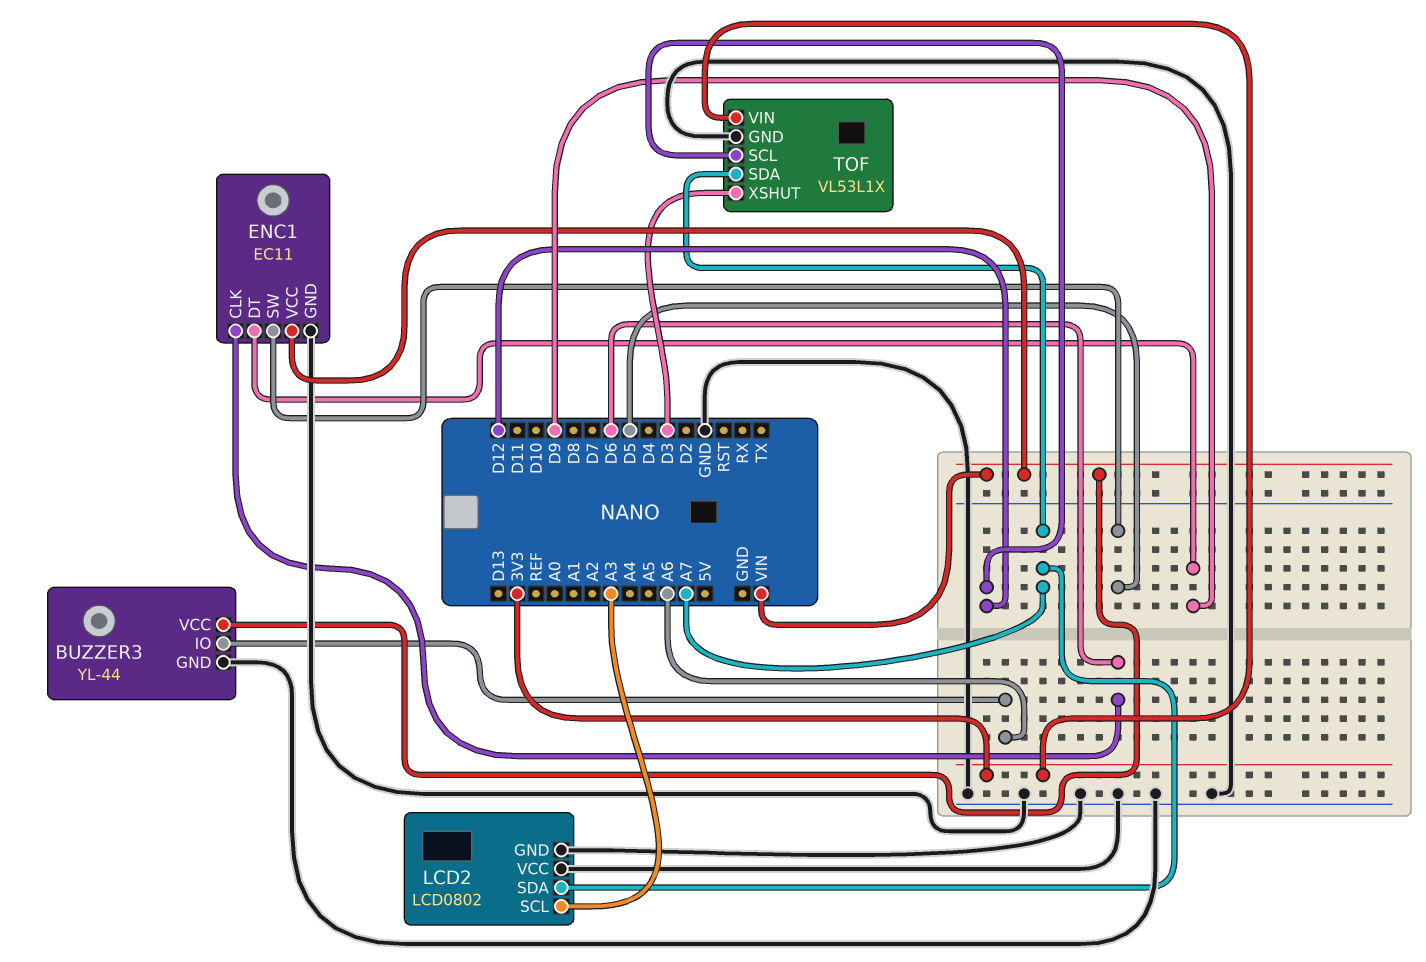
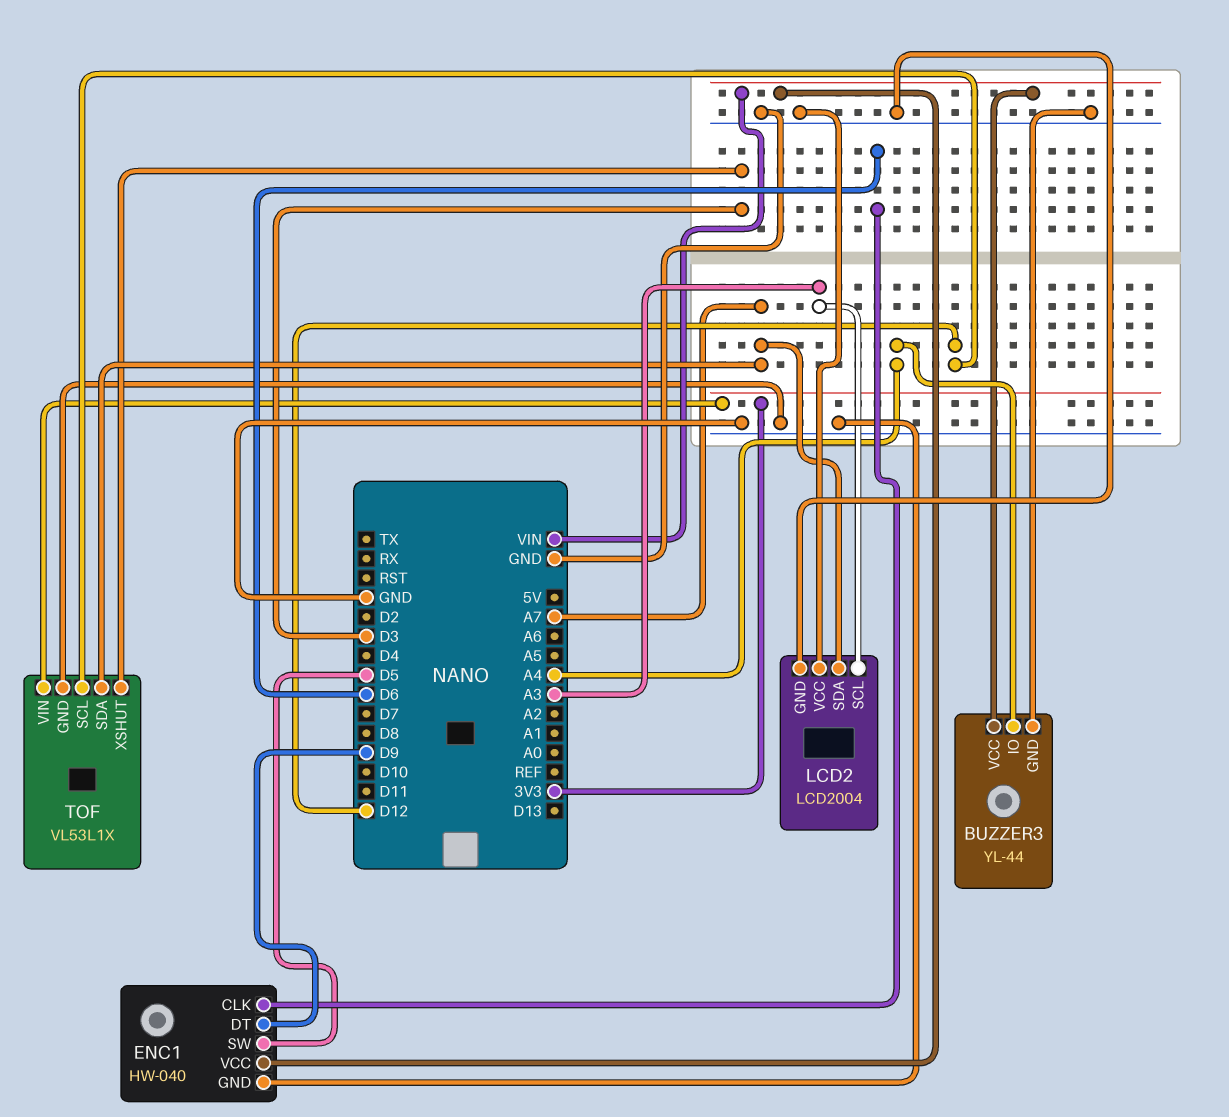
BUZZER3 pin IO: A6 -> A4
ENC1: EC11 -> HW-040
LCD2: LCD0802 -> LCD2004

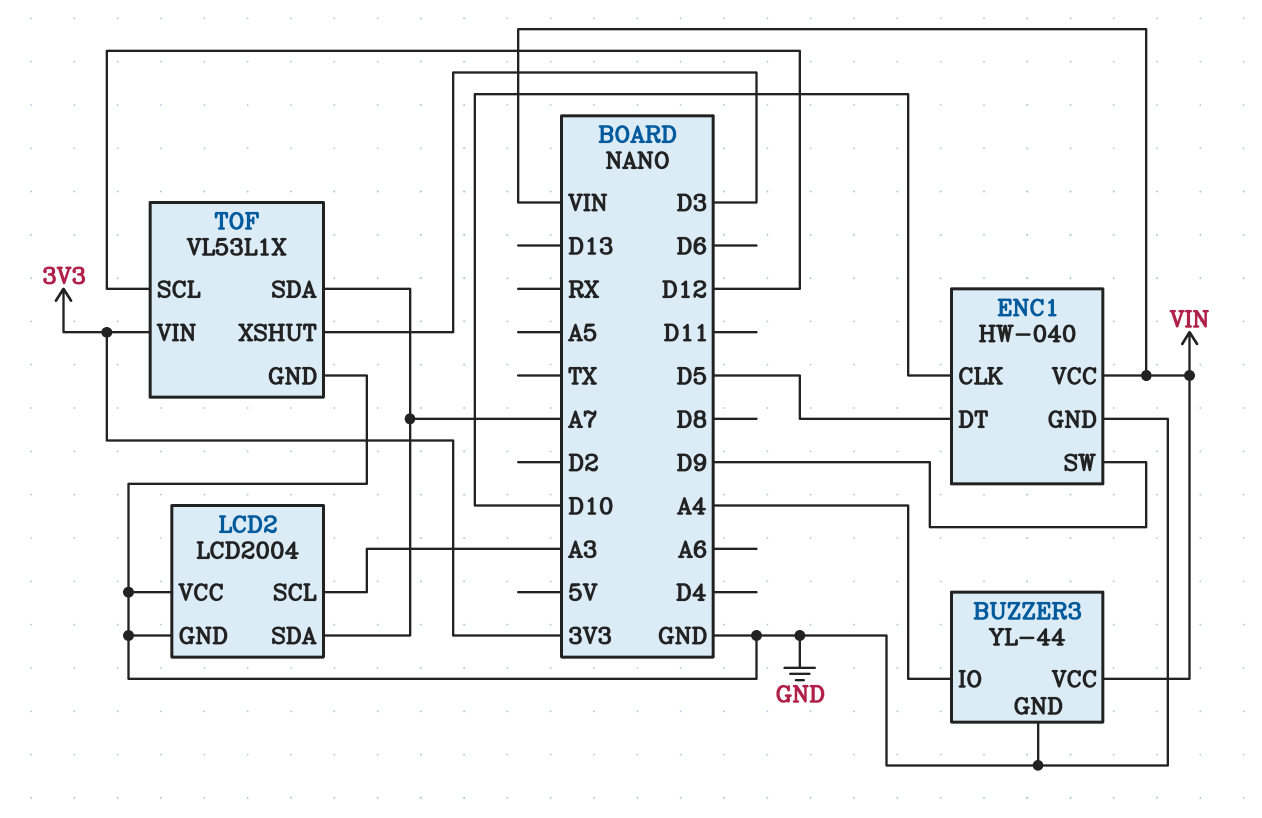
ENC1 pin CLK: D6 -> D10
ENC1 pin DT: D9 -> D5
ENC1 pin SW: D5 -> D9

